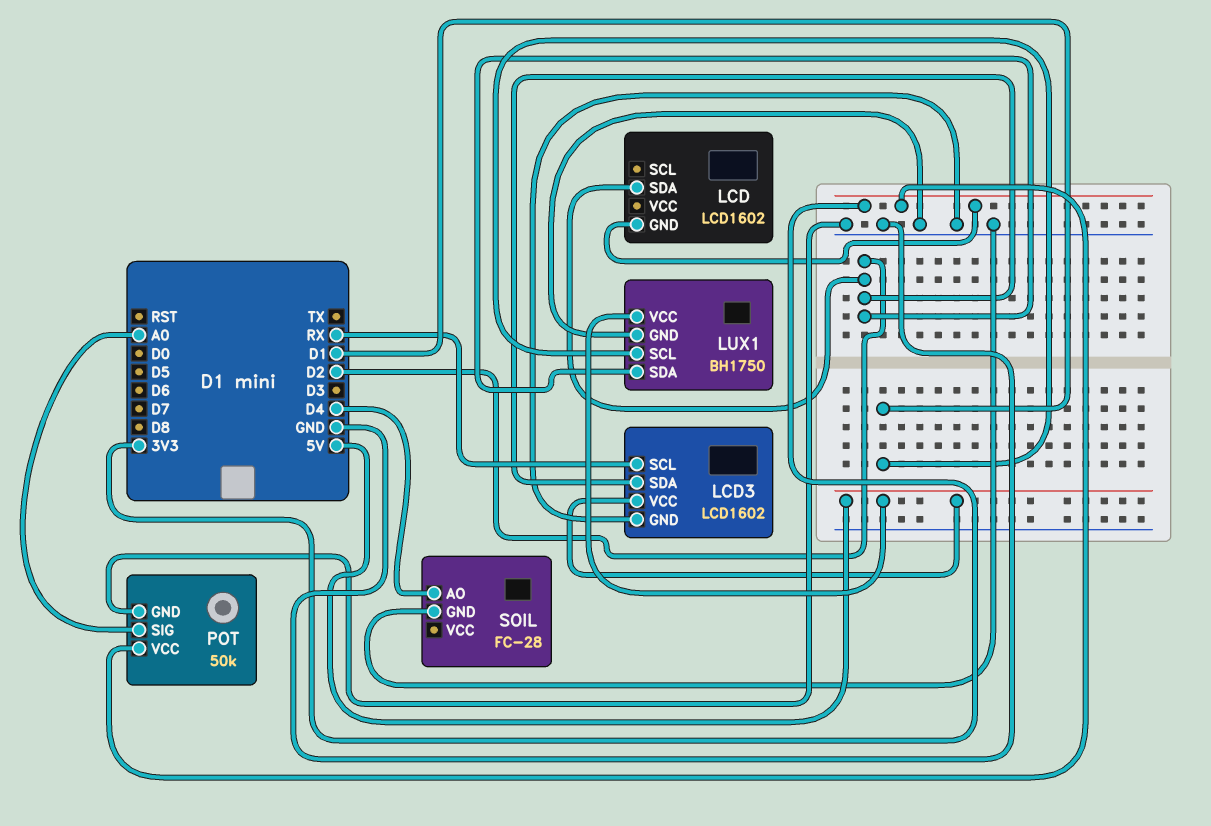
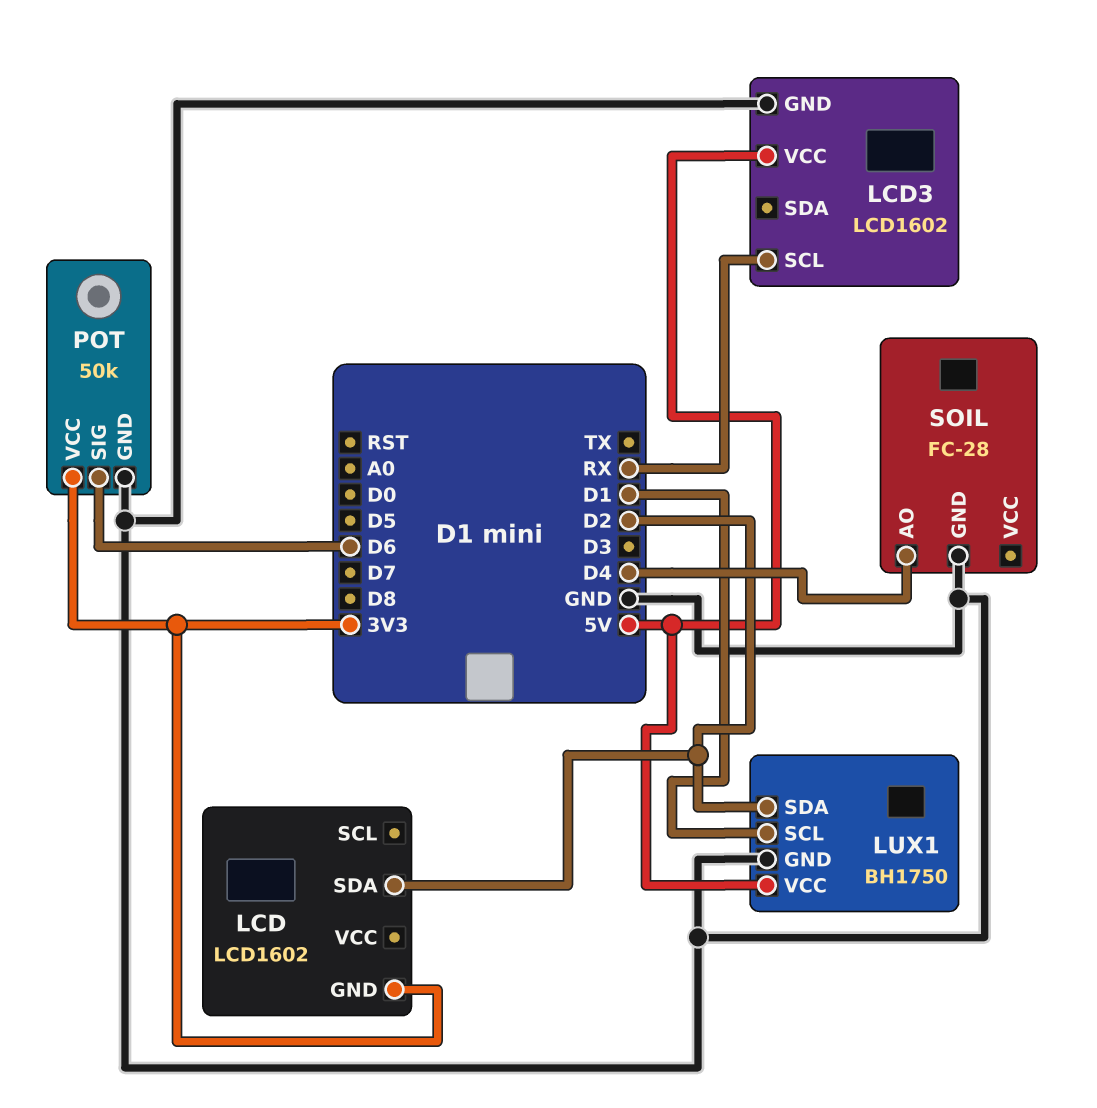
LCD3 pin SDA: D2 -> none
POT pin SIG: A0 -> D6

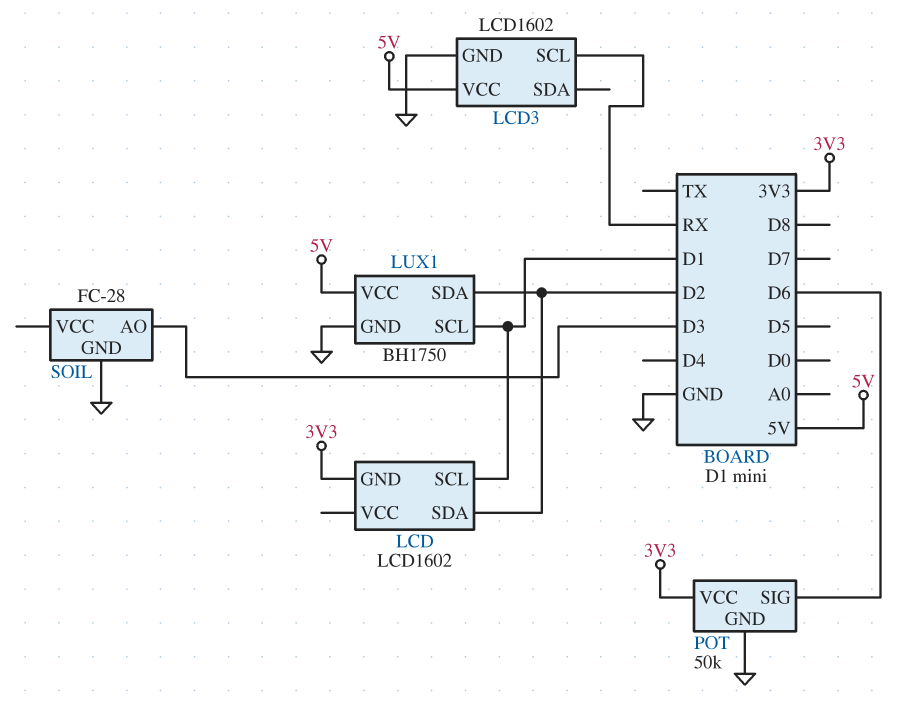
LCD pin SCL: none -> D1
SOIL pin AO: D4 -> D3

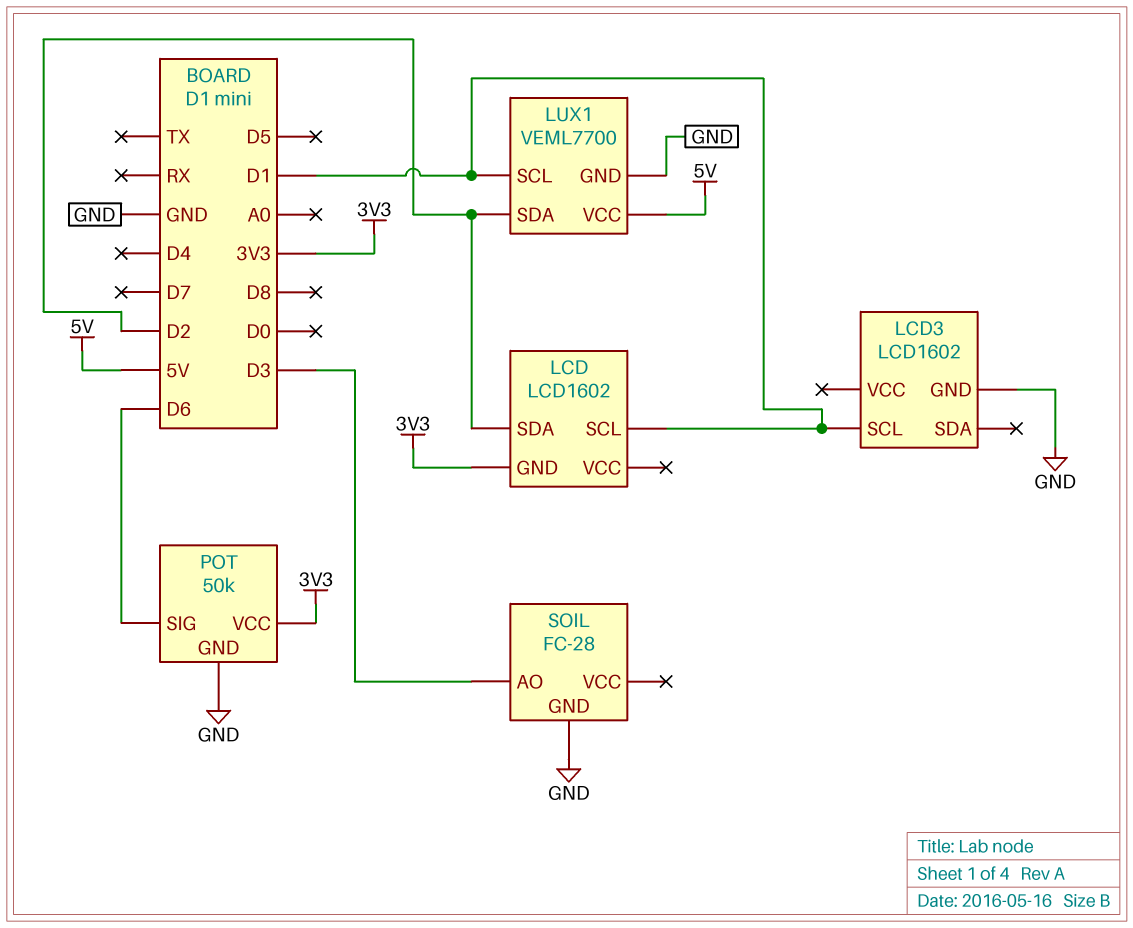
LCD3 pin SCL: RX -> D1
LCD3 pin VCC: 5V -> none
LUX1: BH1750 -> VEML7700

